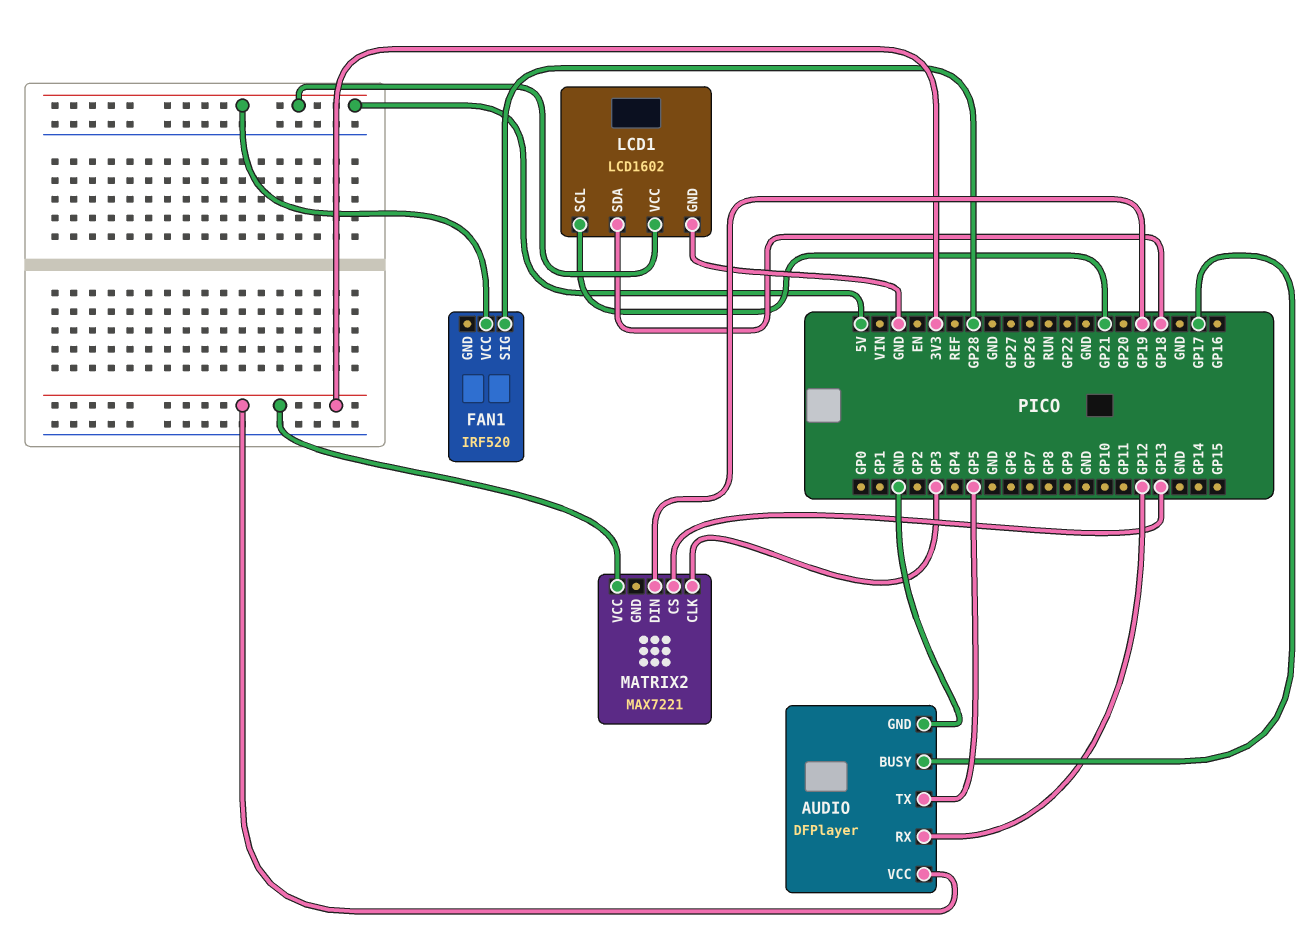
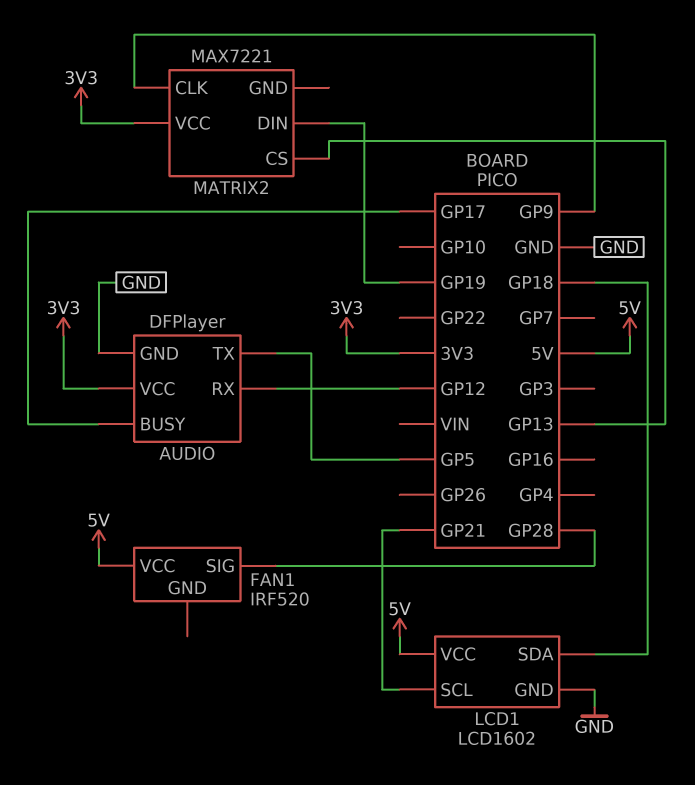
MATRIX2 pin CLK: GP3 -> GP9

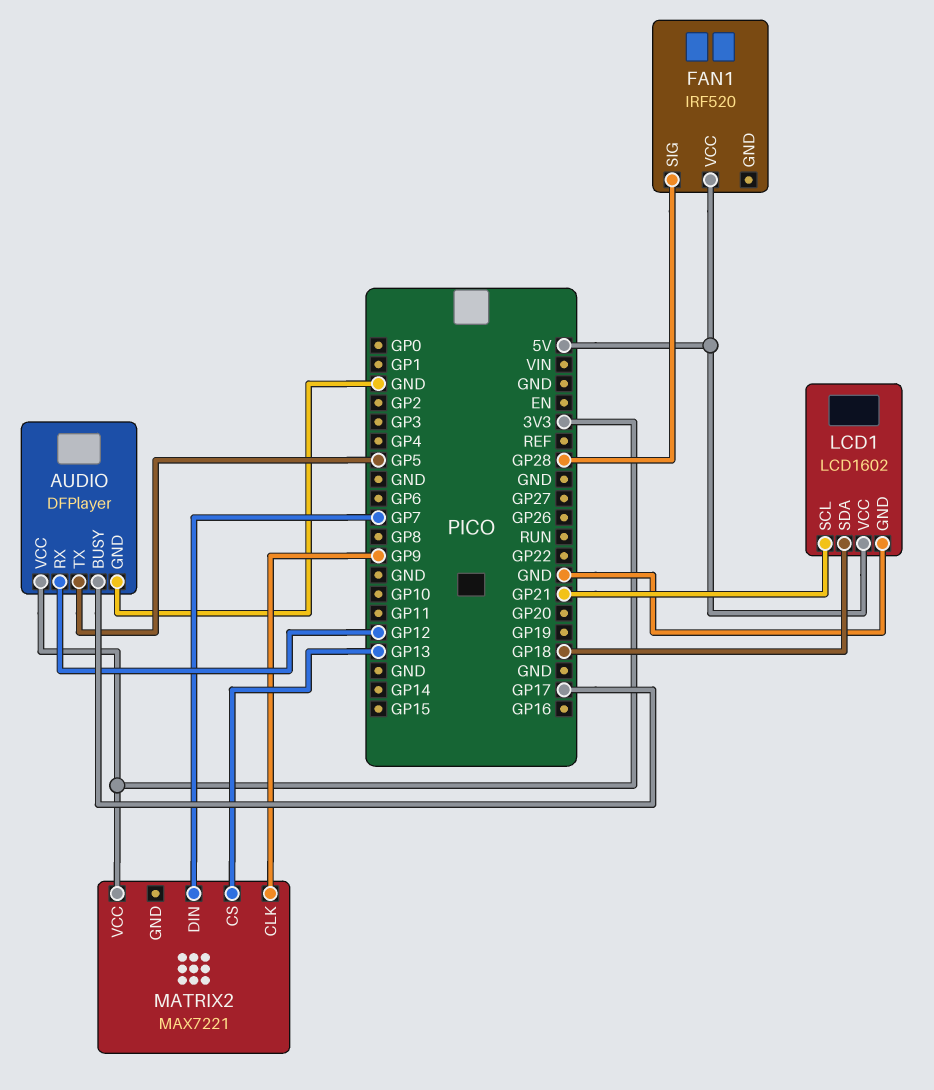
MATRIX2 pin DIN: GP19 -> GP7

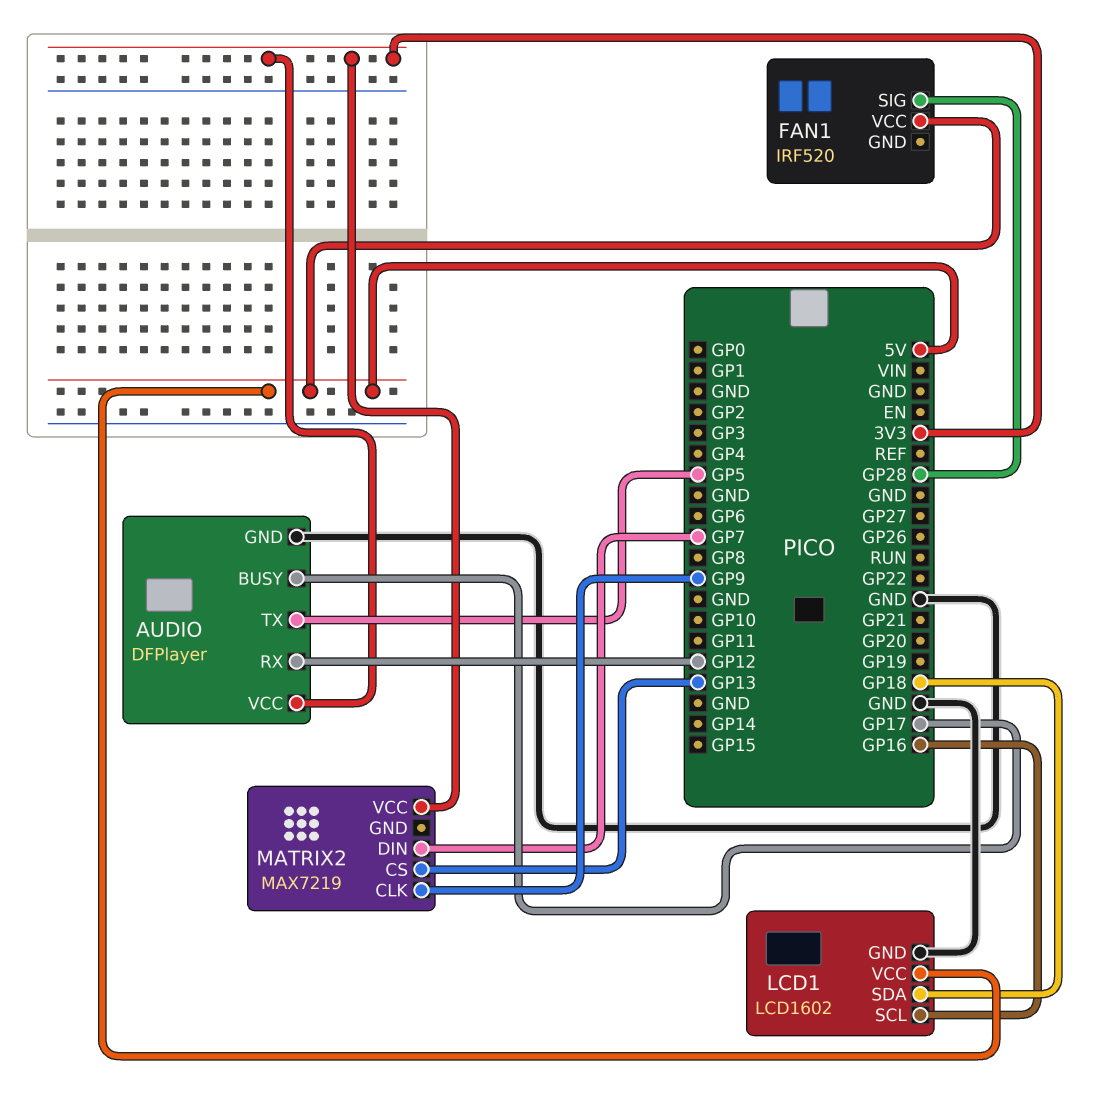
LCD1 pin SCL: GP21 -> GP16
MATRIX2: MAX7221 -> MAX7219

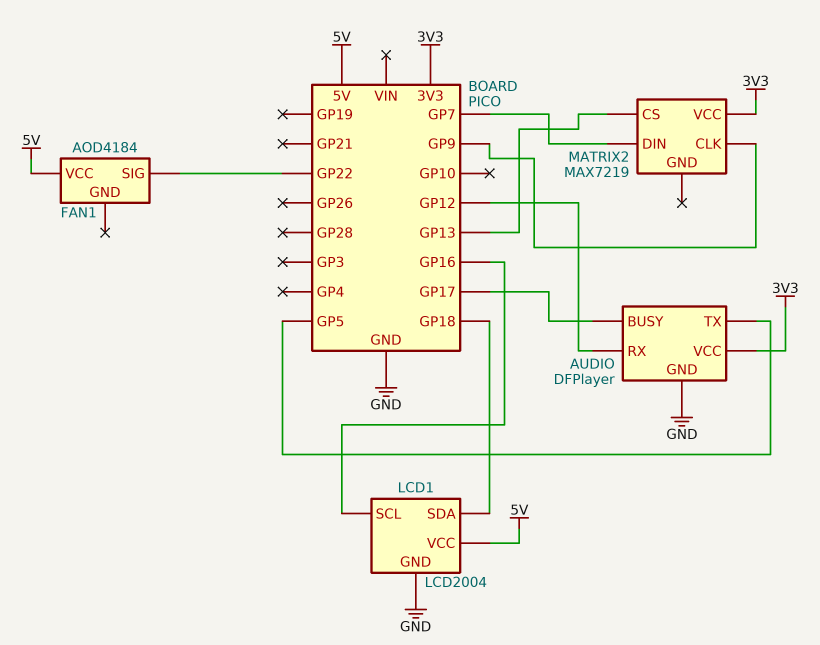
FAN1: IRF520 -> AOD4184
FAN1 pin SIG: GP28 -> GP22
LCD1: LCD1602 -> LCD2004

